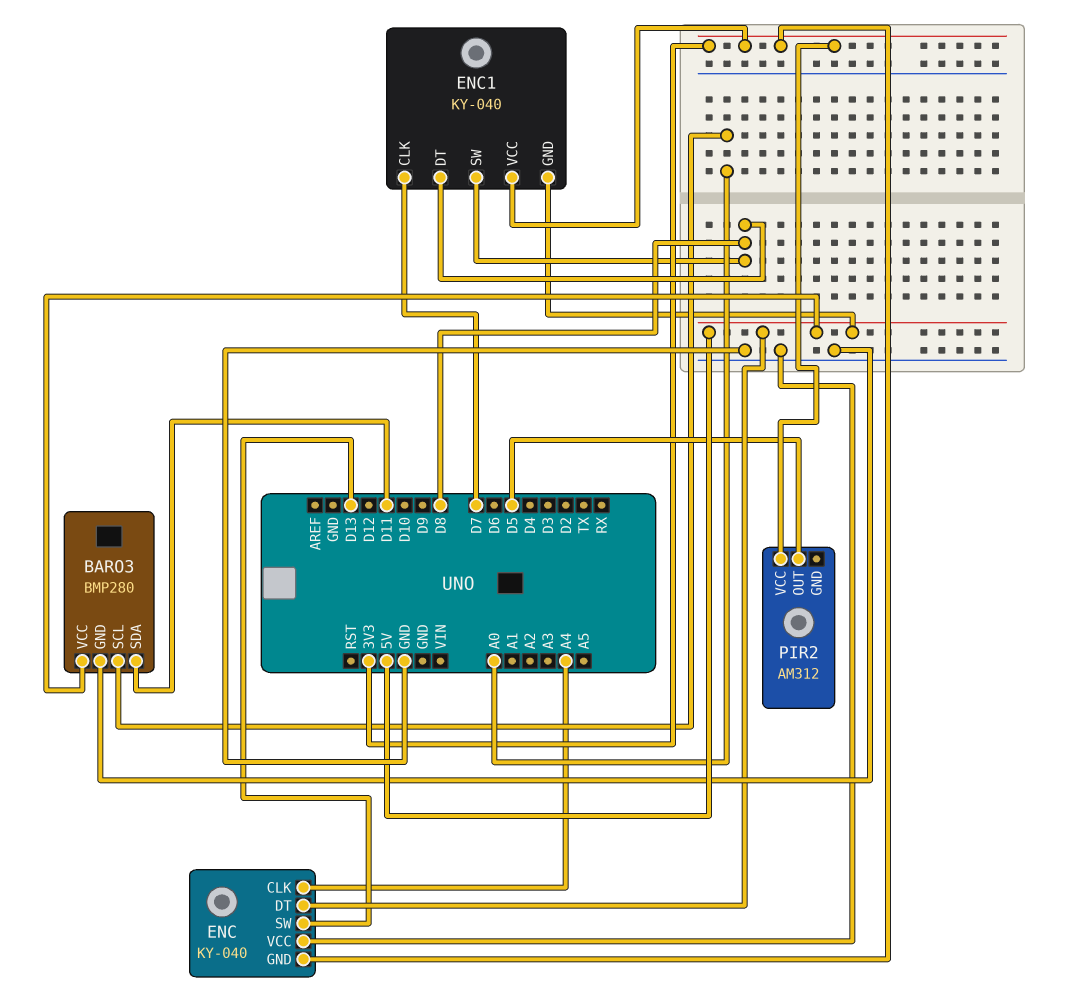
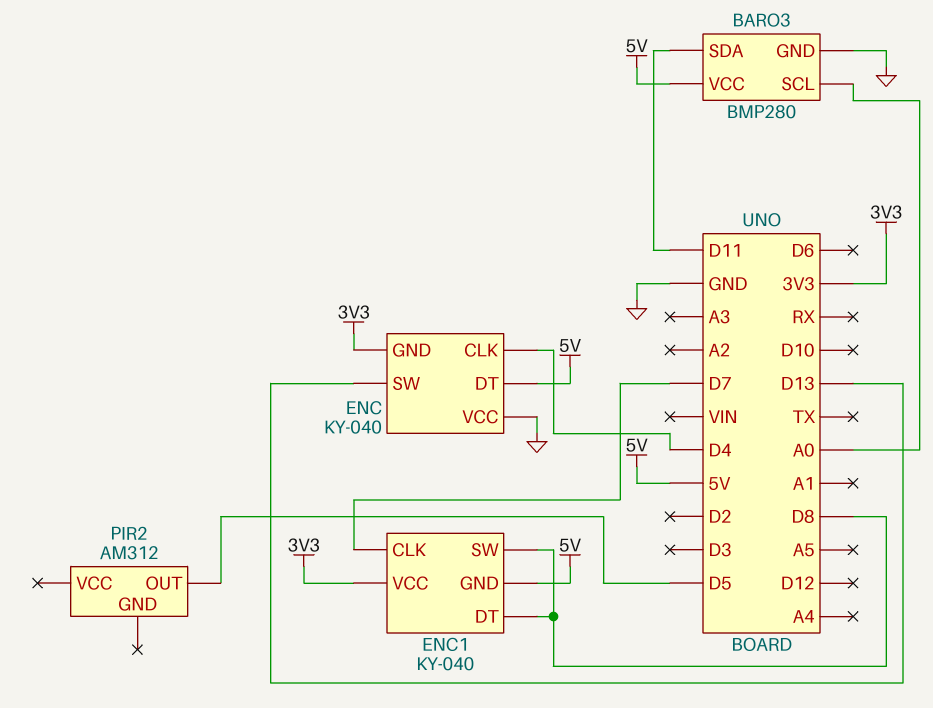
ENC pin CLK: A4 -> D4
PIR2 pin VCC: 3V3 -> none

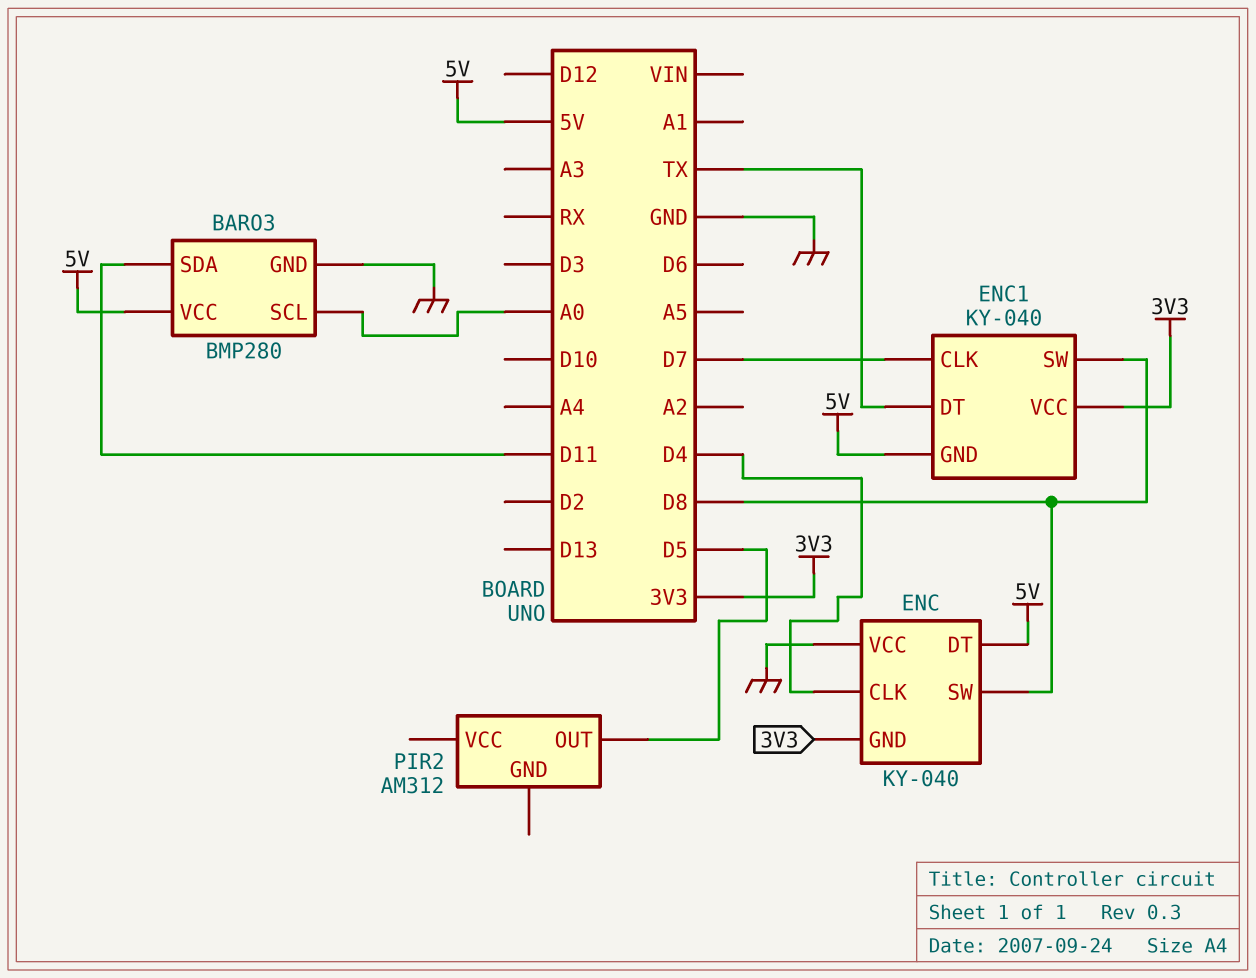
ENC pin SW: D13 -> D8
ENC1 pin DT: D8 -> TX

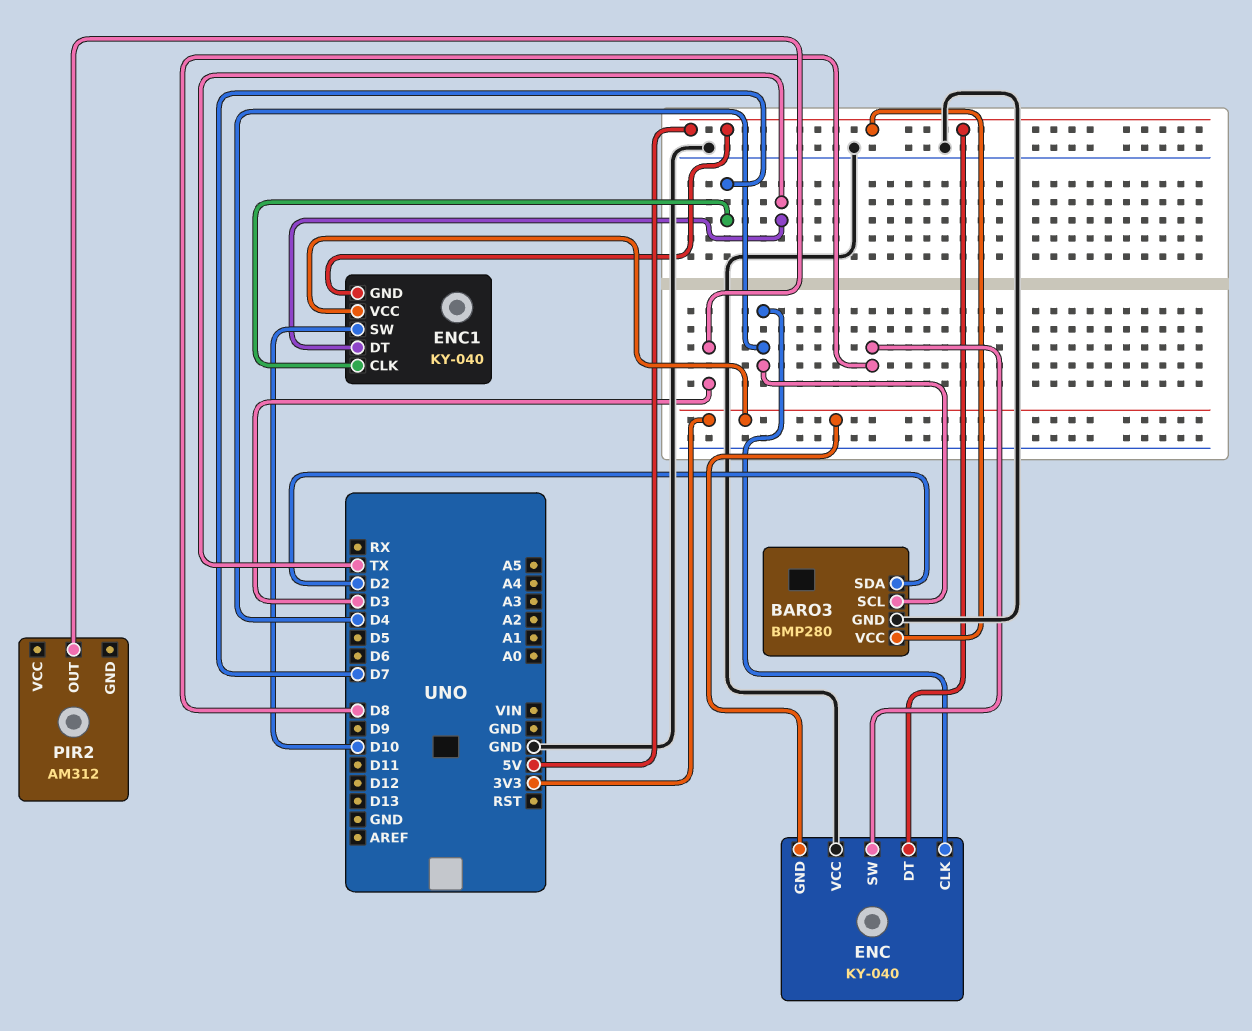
BARO3 pin SCL: A0 -> D4
BARO3 pin SDA: D11 -> D2
ENC1 pin SW: D8 -> D10
PIR2 pin OUT: D5 -> D3

